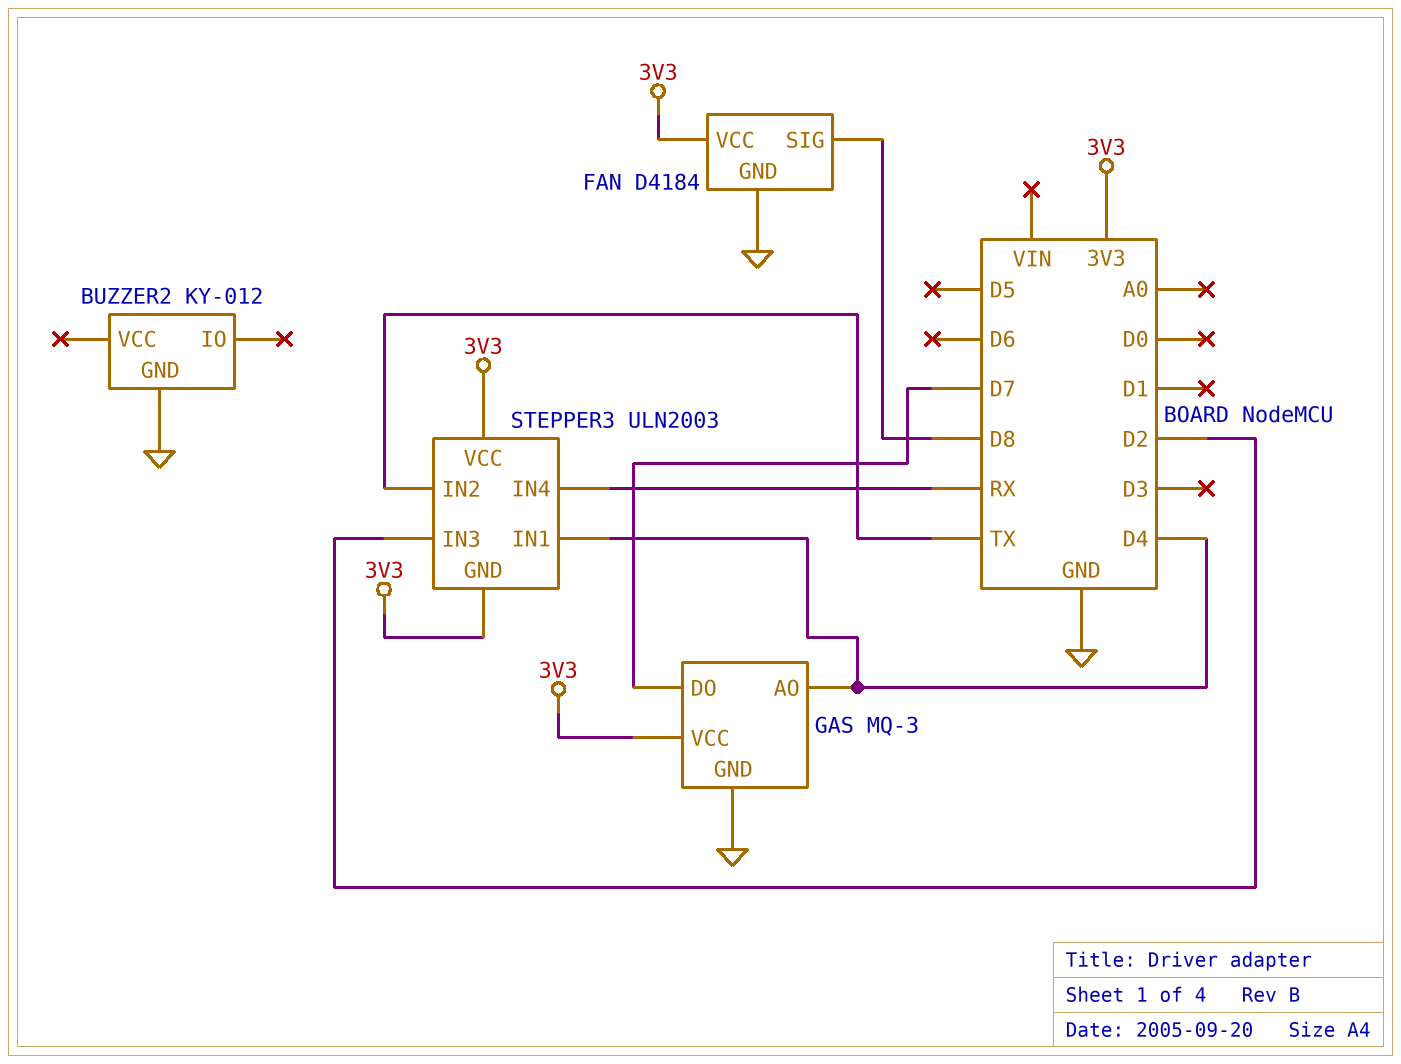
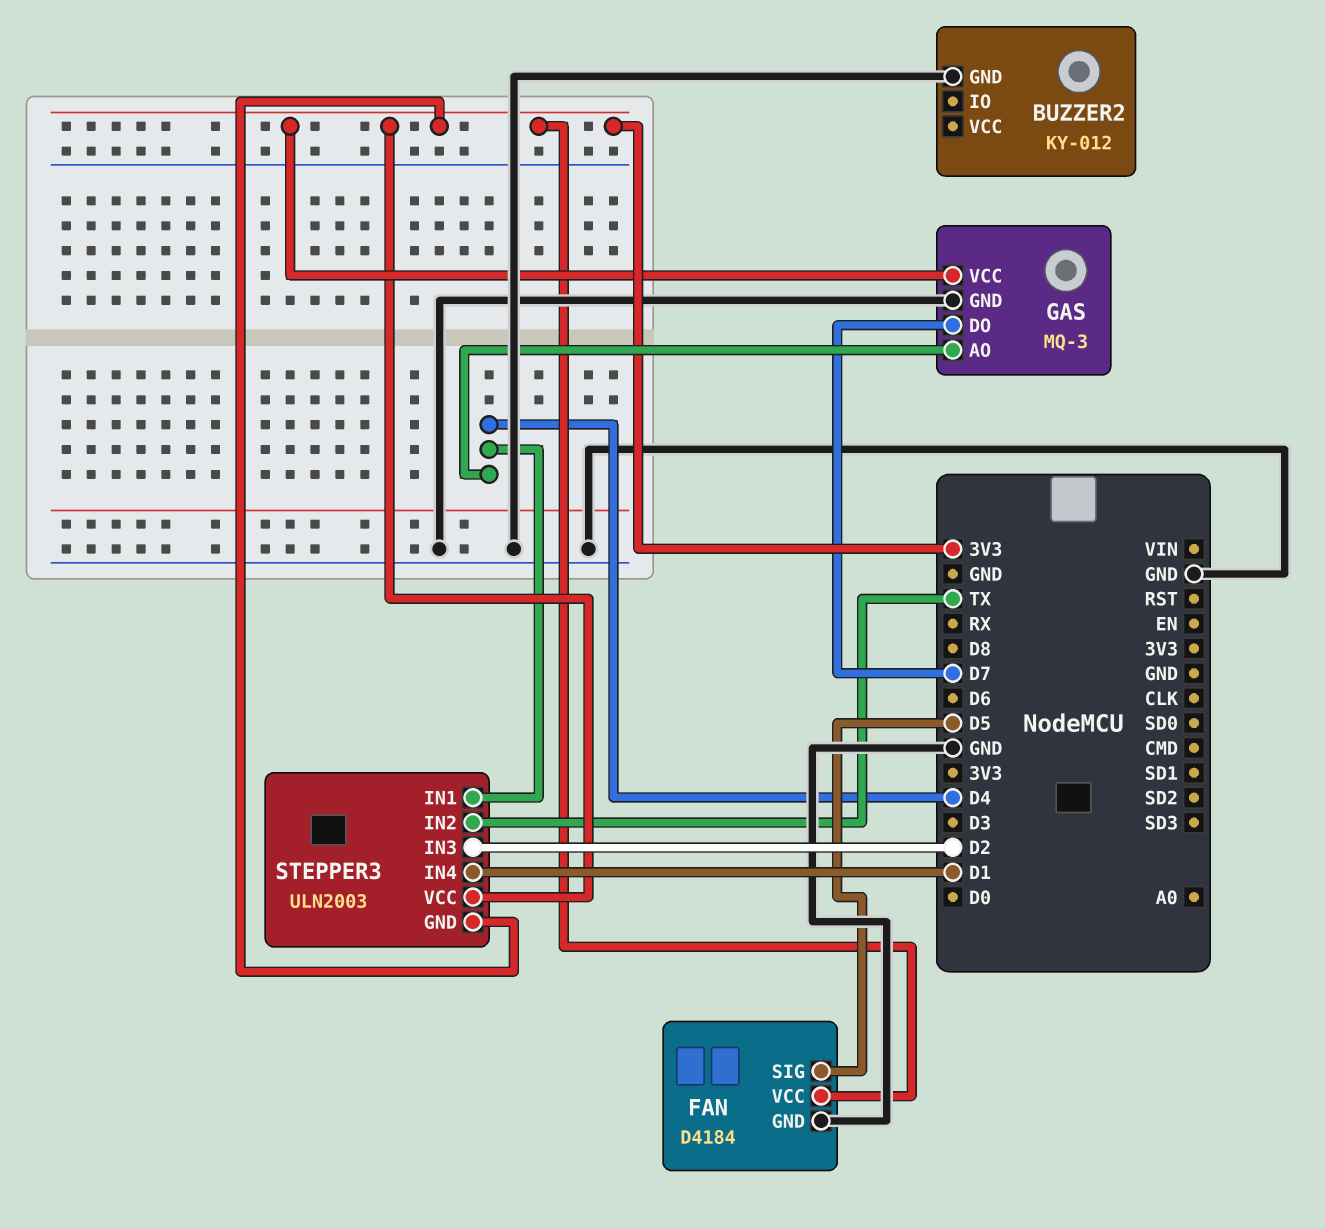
FAN pin SIG: D8 -> D5
STEPPER3 pin IN4: RX -> D1

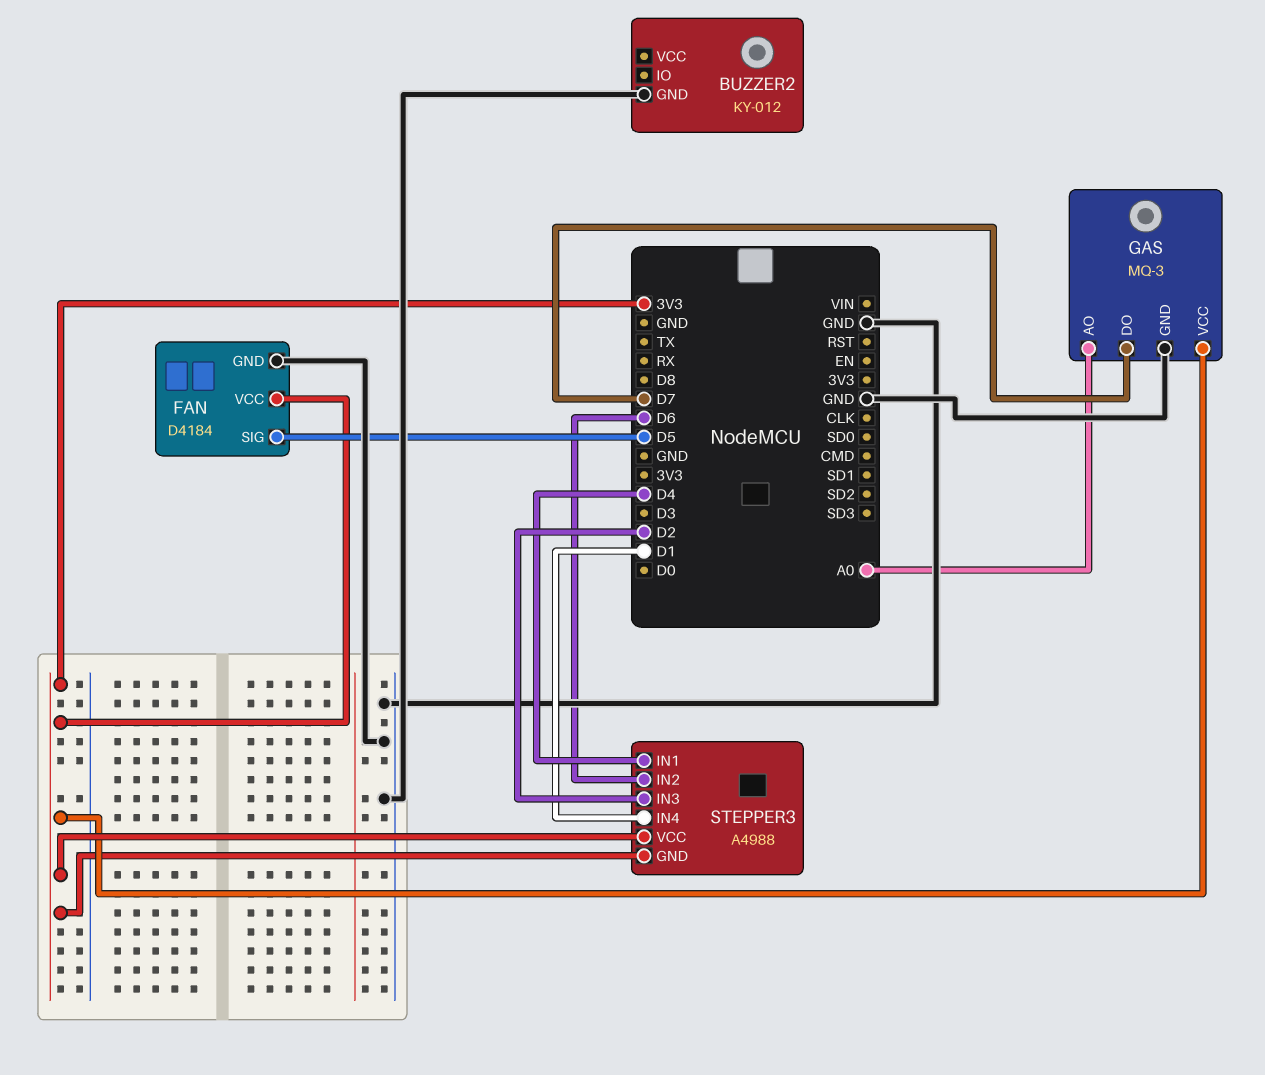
GAS pin AO: D4 -> A0
STEPPER3: ULN2003 -> A4988
STEPPER3 pin IN2: TX -> D6

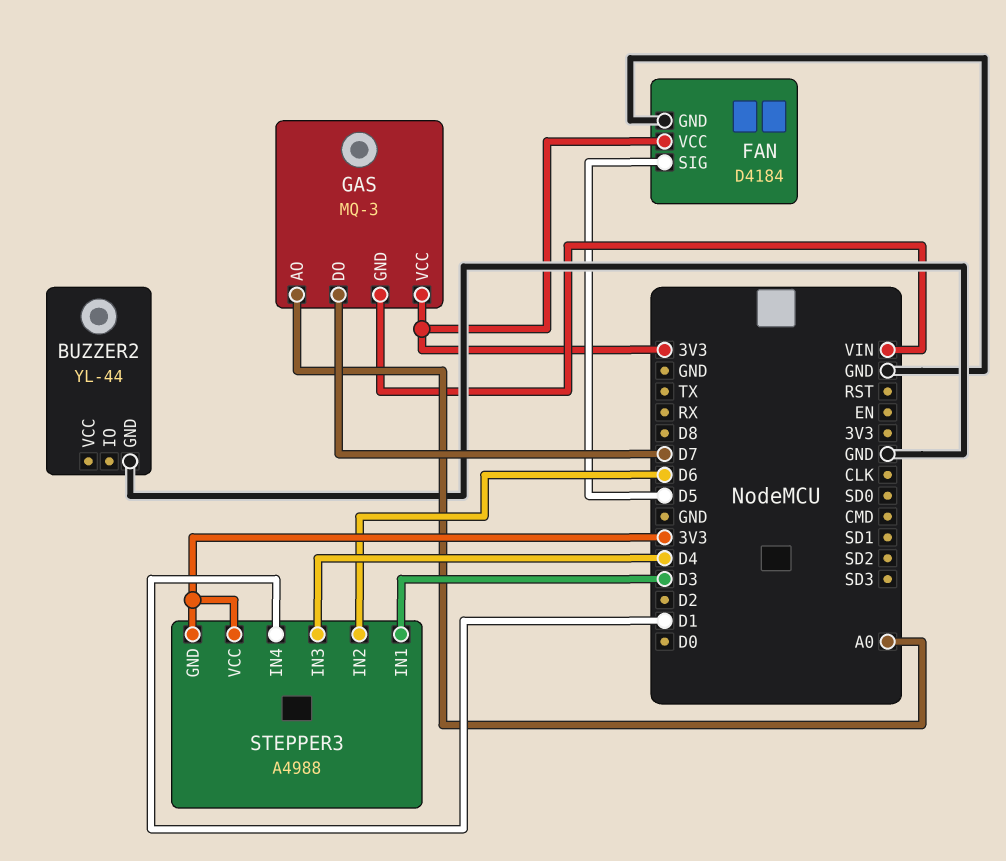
BUZZER2: KY-012 -> YL-44
GAS pin GND: GND -> VIN
STEPPER3 pin IN1: D4 -> D3
STEPPER3 pin IN3: D2 -> D4

